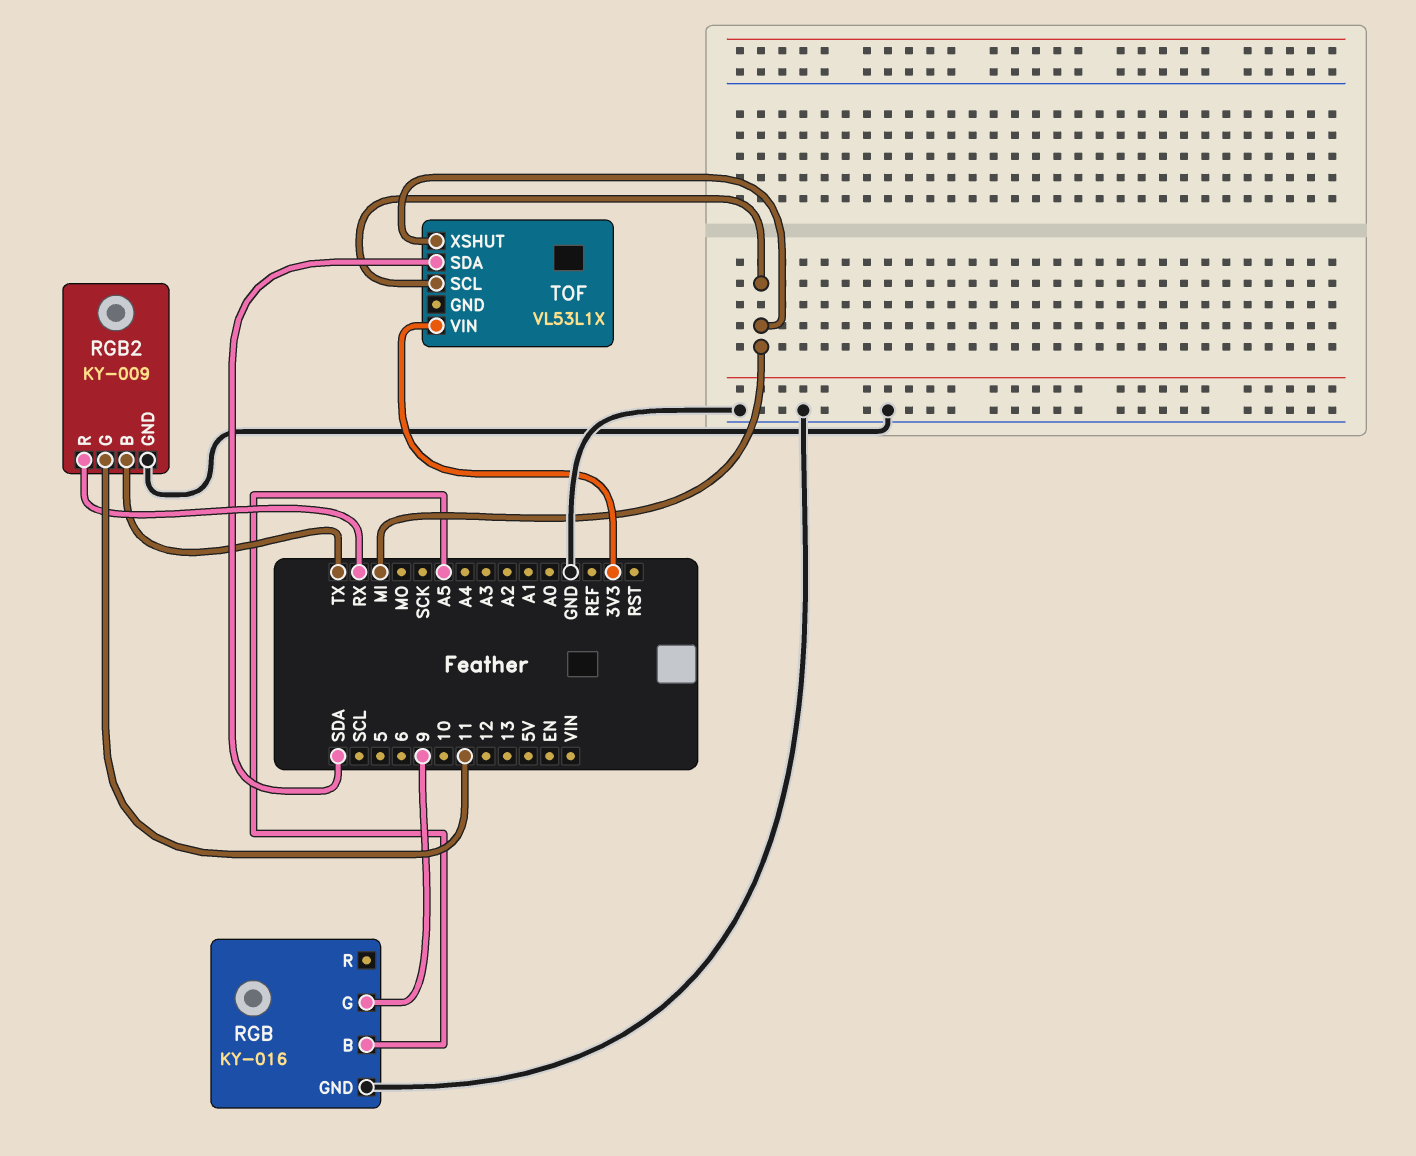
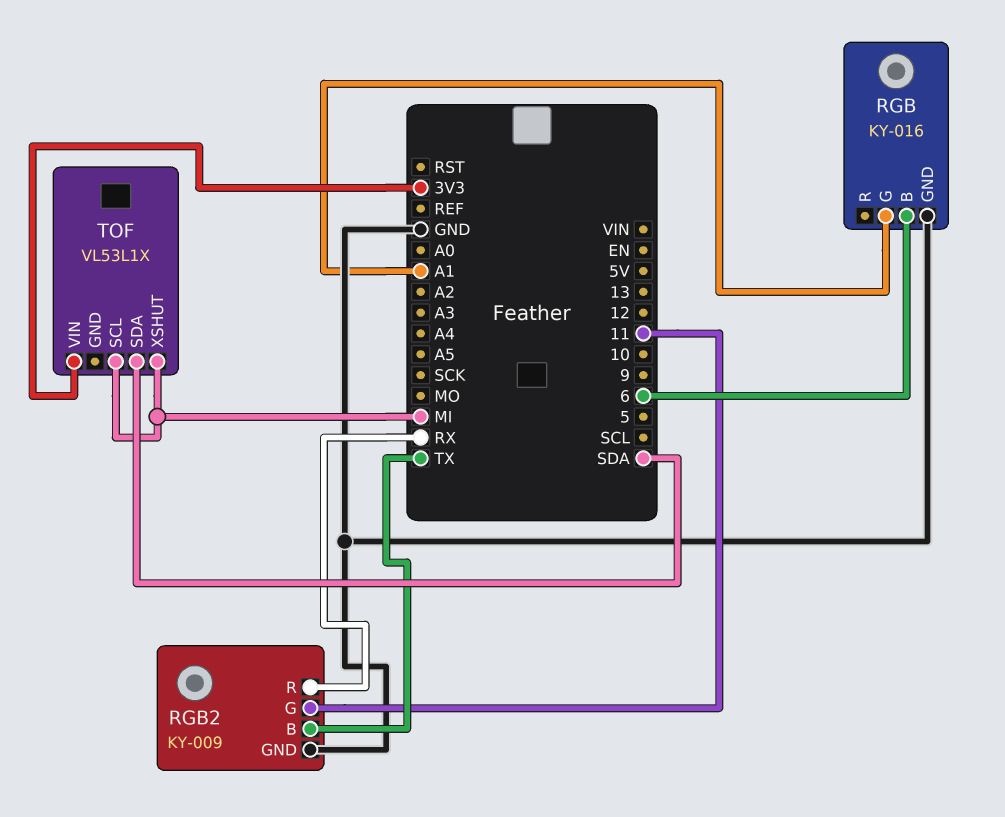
RGB pin B: A5 -> 6
RGB pin G: 9 -> A1

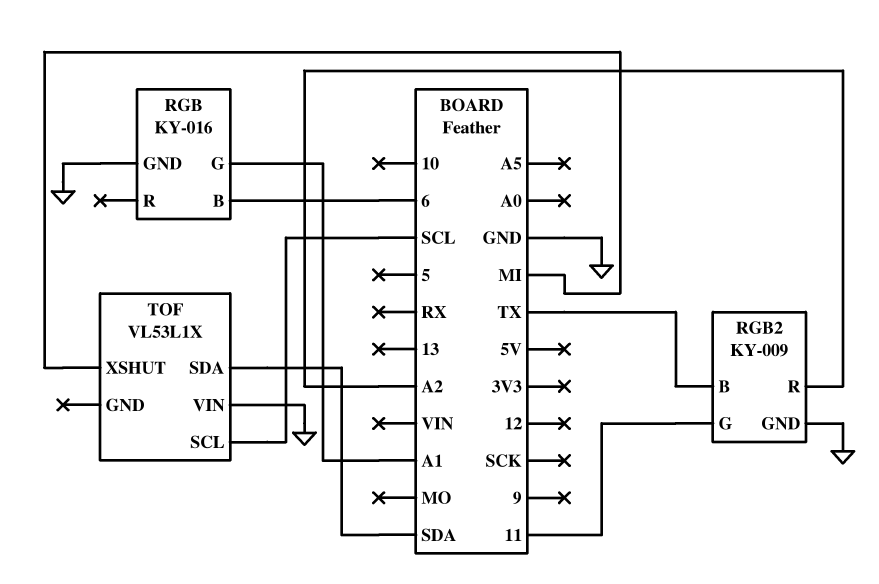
RGB2 pin R: RX -> A2
TOF pin SCL: MI -> SCL
TOF pin VIN: 3V3 -> GND

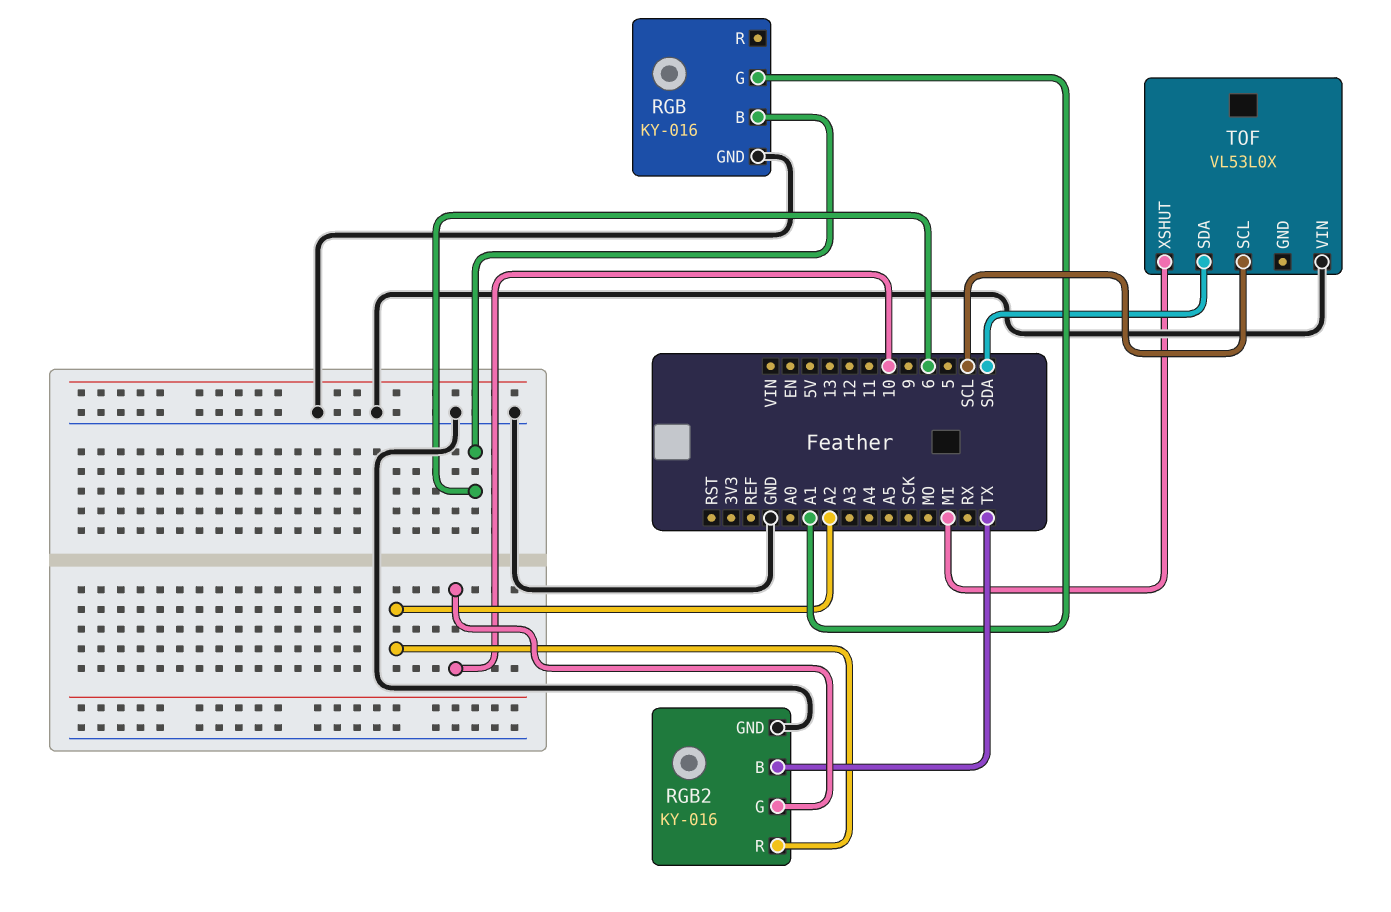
RGB2: KY-009 -> KY-016
RGB2 pin G: 11 -> 10
TOF: VL53L1X -> VL53L0X

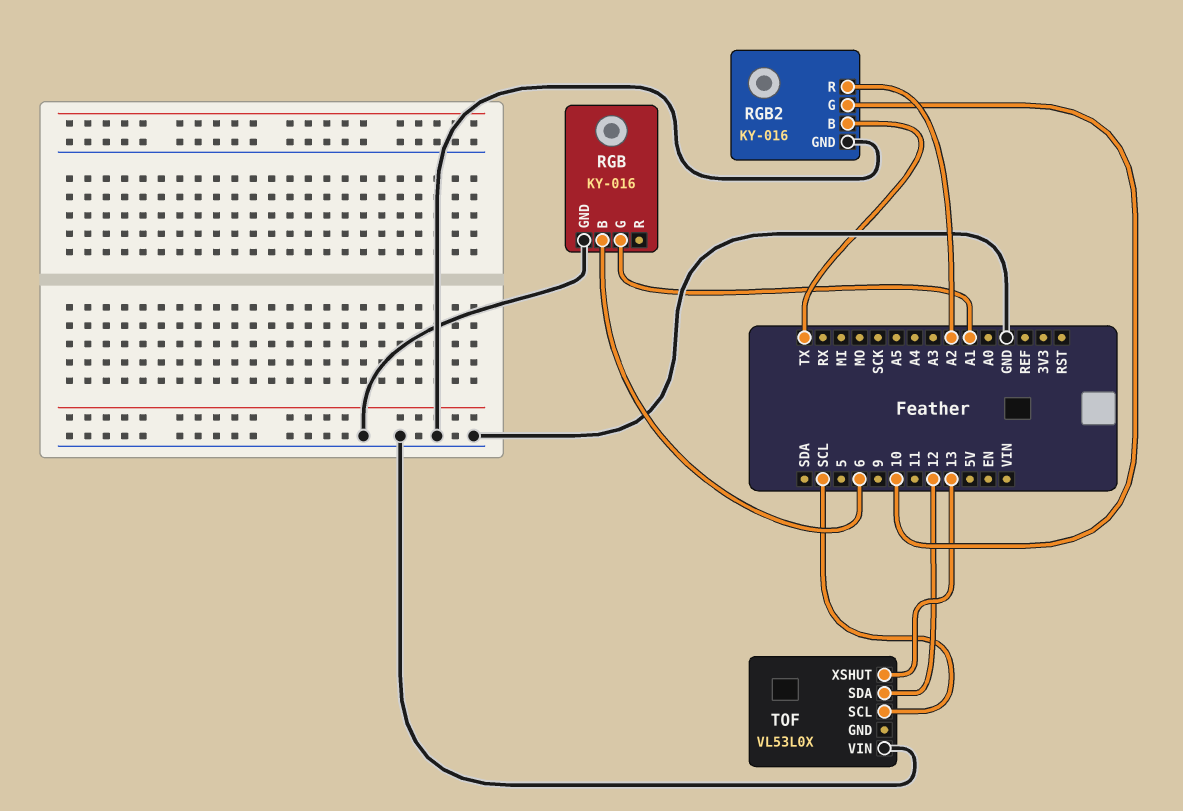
TOF pin SDA: SDA -> 12
TOF pin XSHUT: MI -> 13

